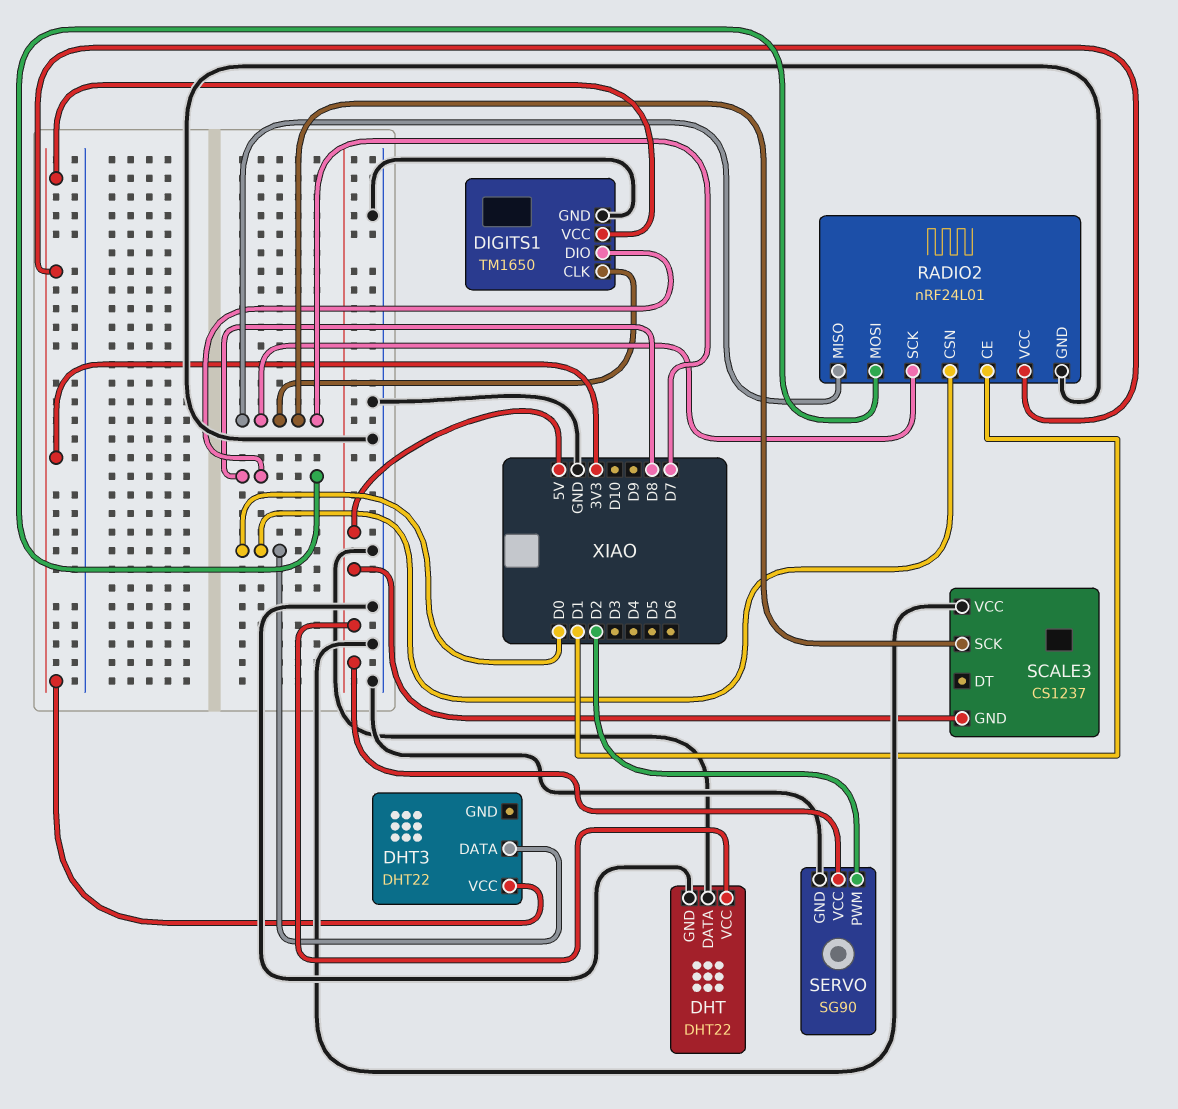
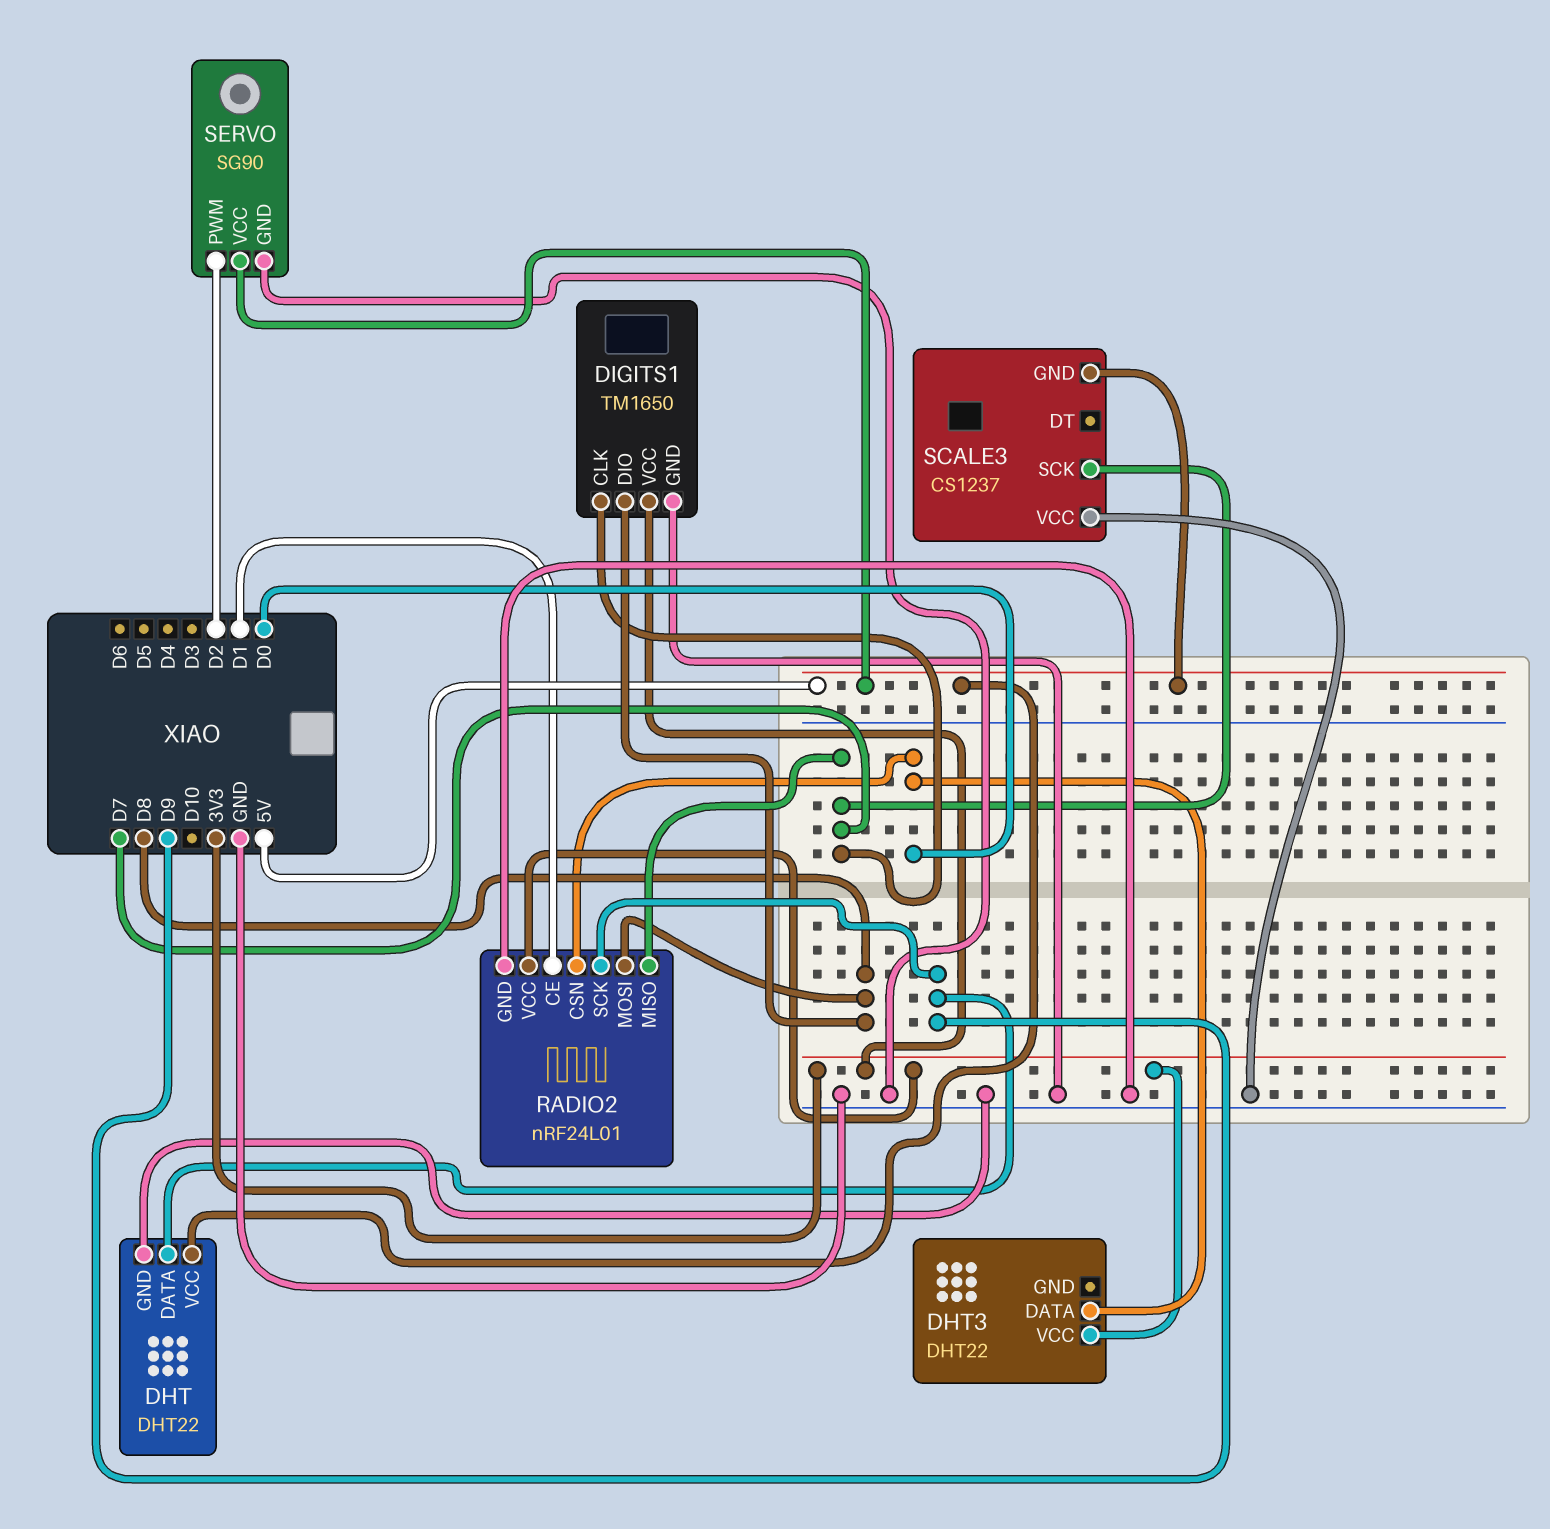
DHT pin DATA: GND -> D9
RADIO2 pin SCK: D7 -> D9

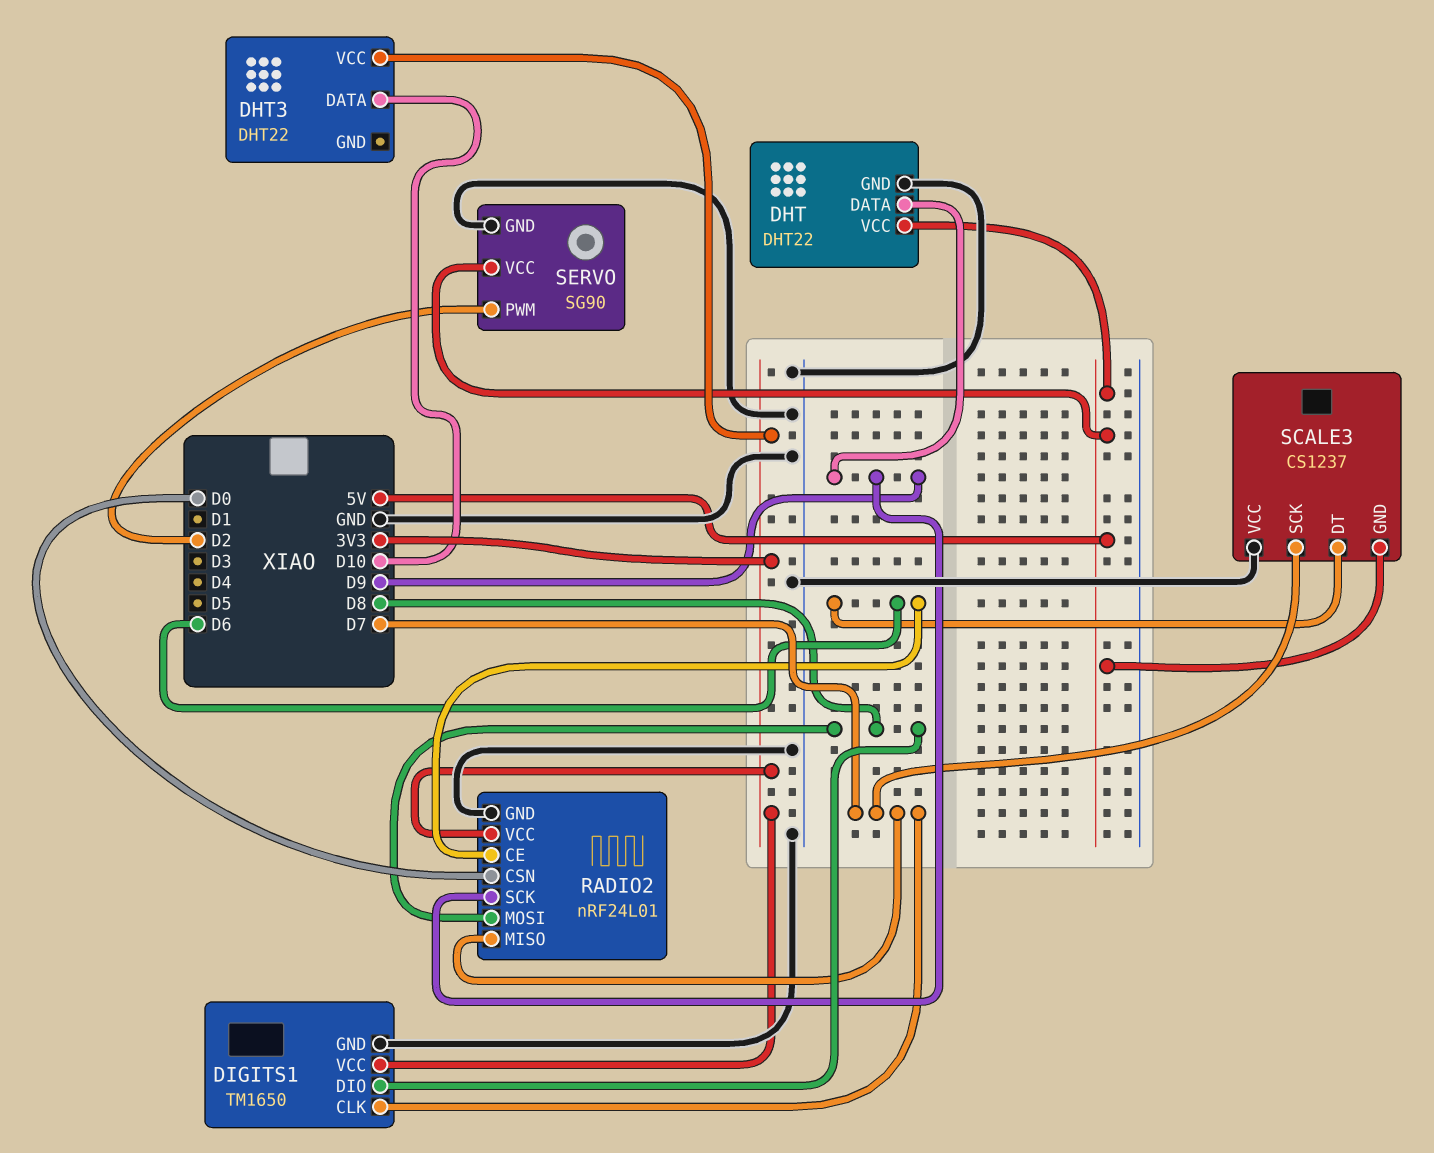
DHT3 pin DATA: D0 -> D10
RADIO2 pin CE: D1 -> D6
SCALE3 pin DT: none -> D6

